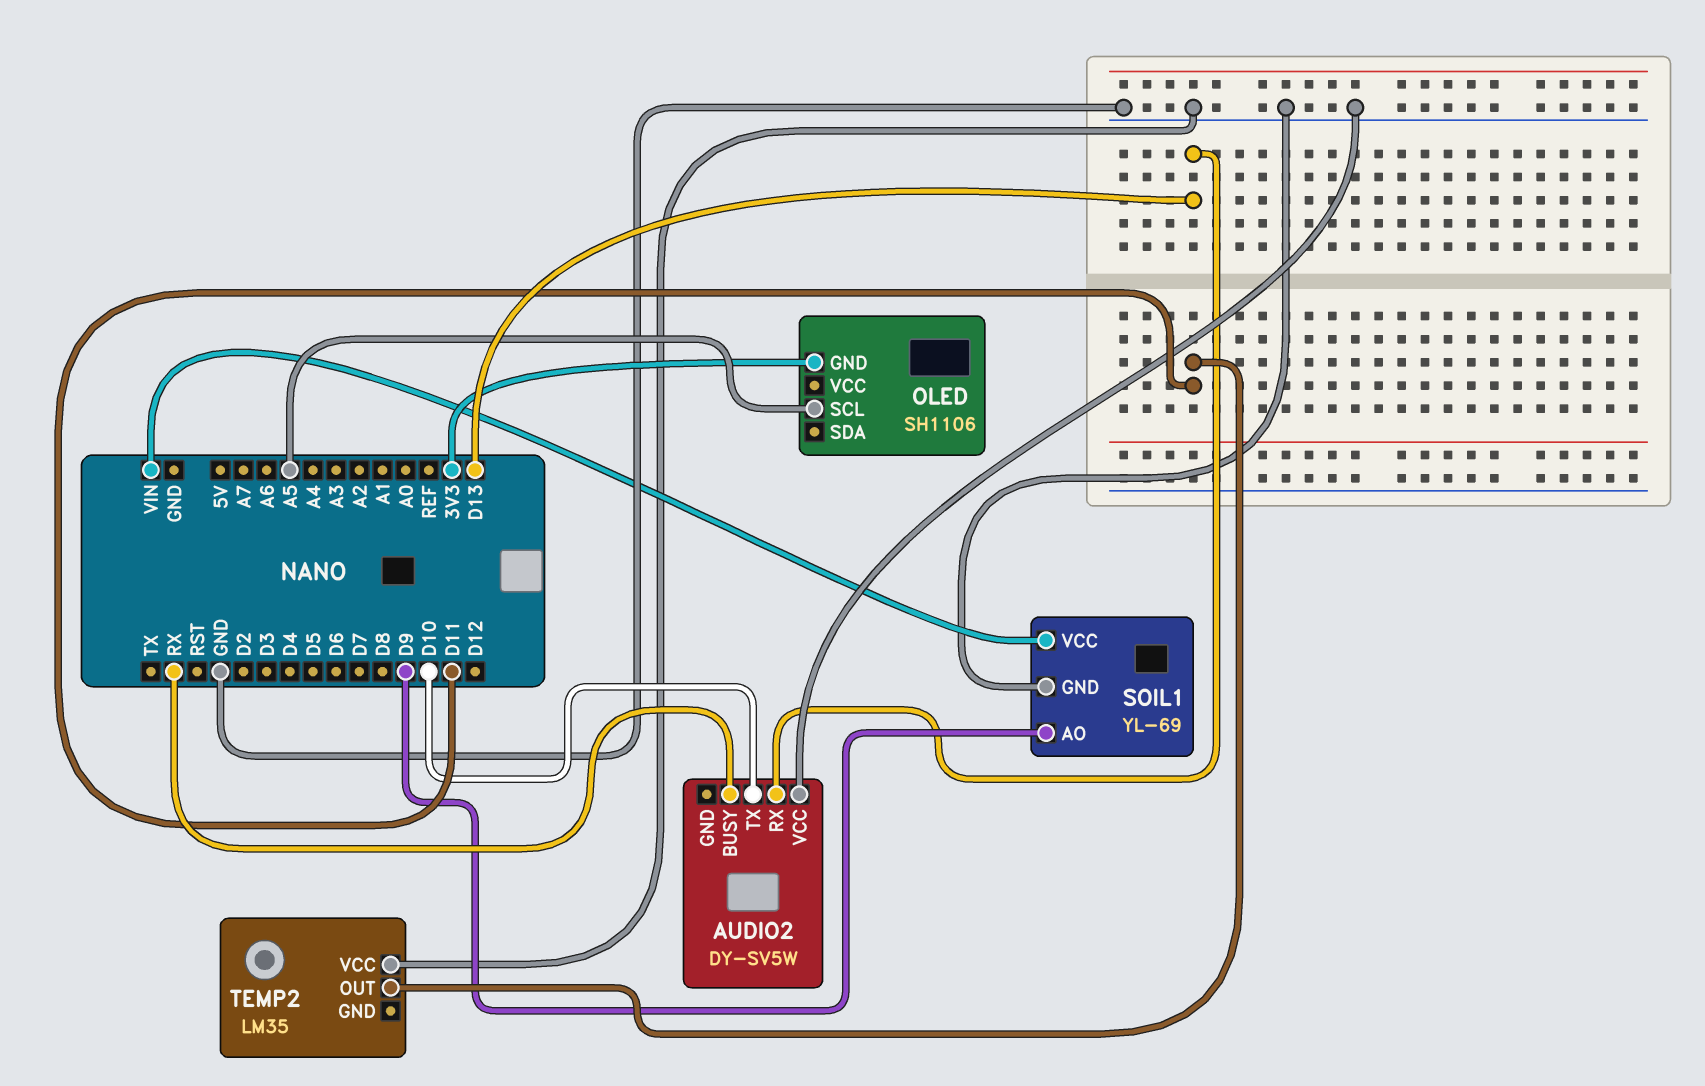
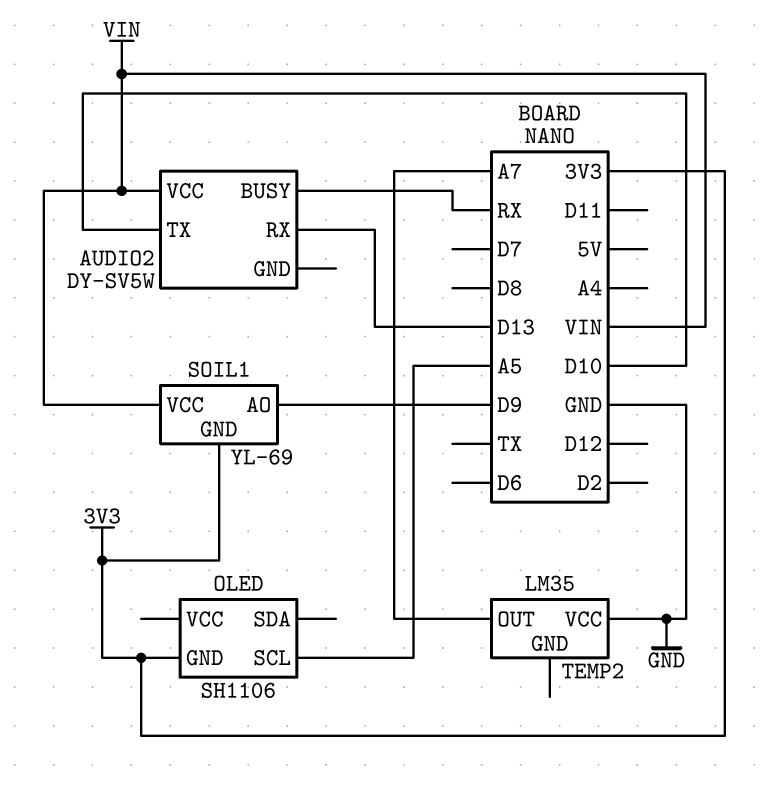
AUDIO2 pin VCC: GND -> VIN
SOIL1 pin GND: GND -> 3V3
TEMP2 pin OUT: D11 -> A7

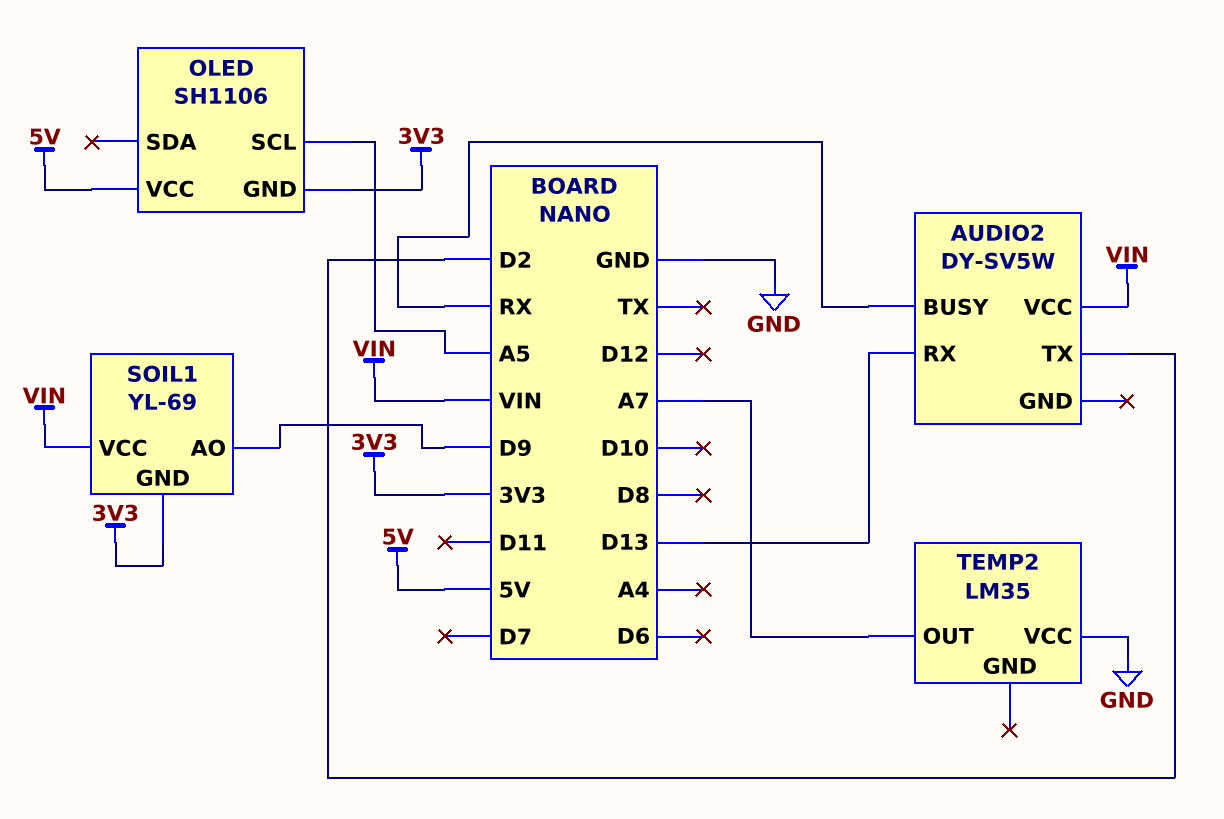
AUDIO2 pin TX: D10 -> D2
OLED pin VCC: none -> 5V

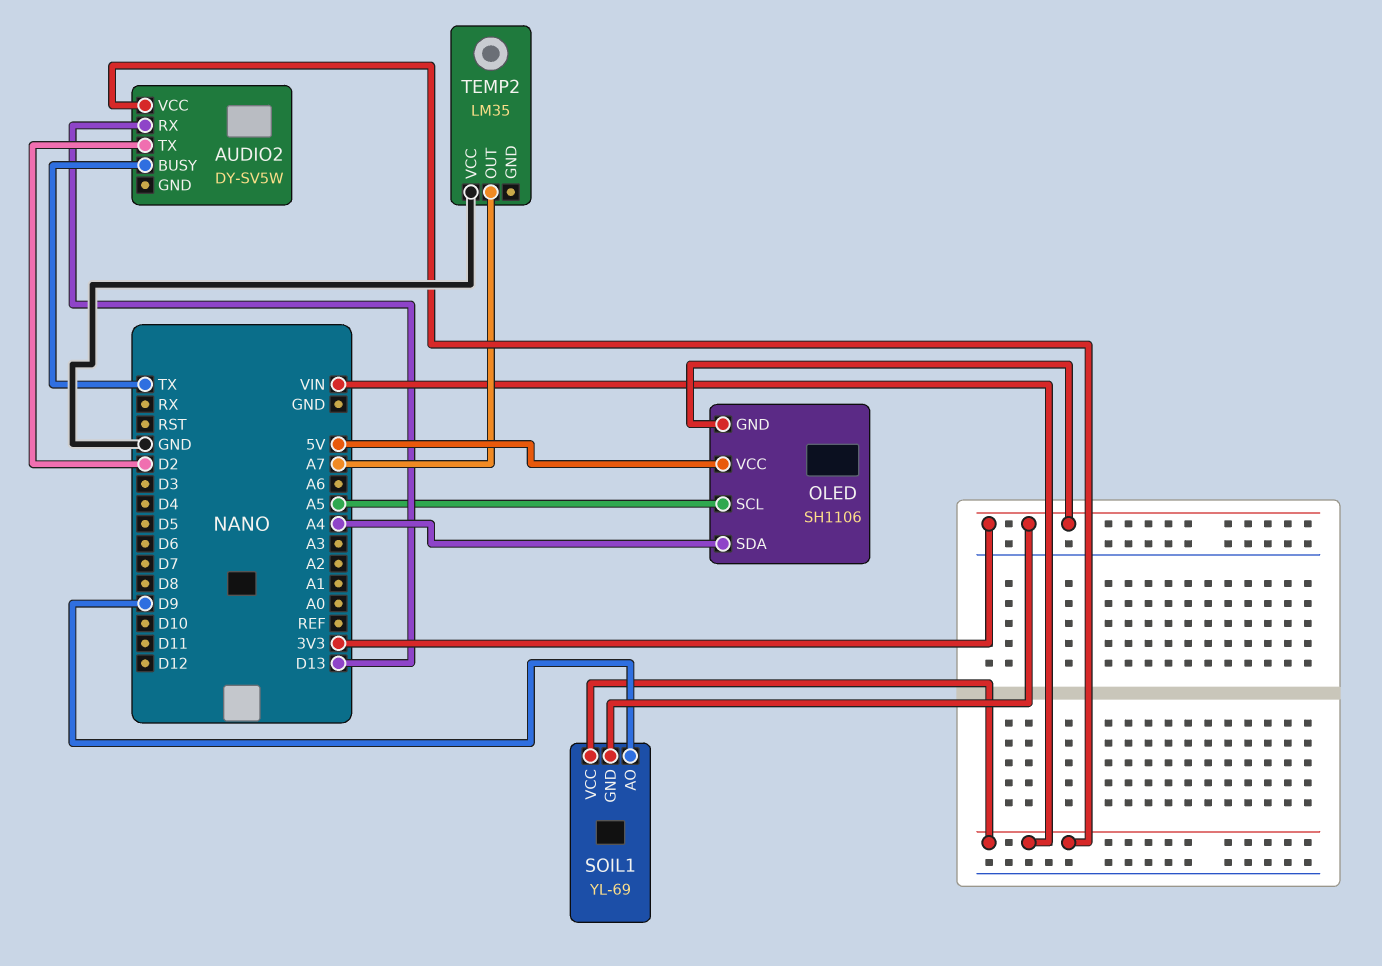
AUDIO2 pin BUSY: RX -> TX
OLED pin SDA: none -> A4

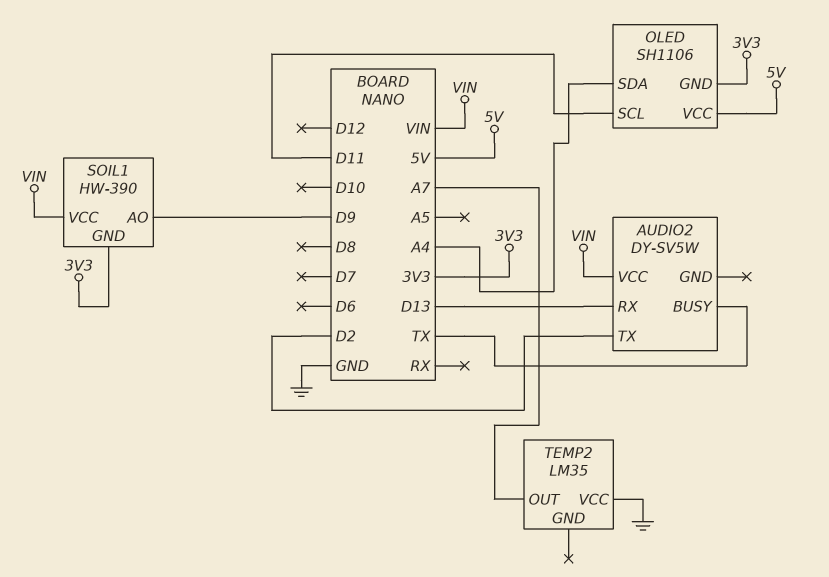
OLED pin SCL: A5 -> D11
SOIL1: YL-69 -> HW-390

